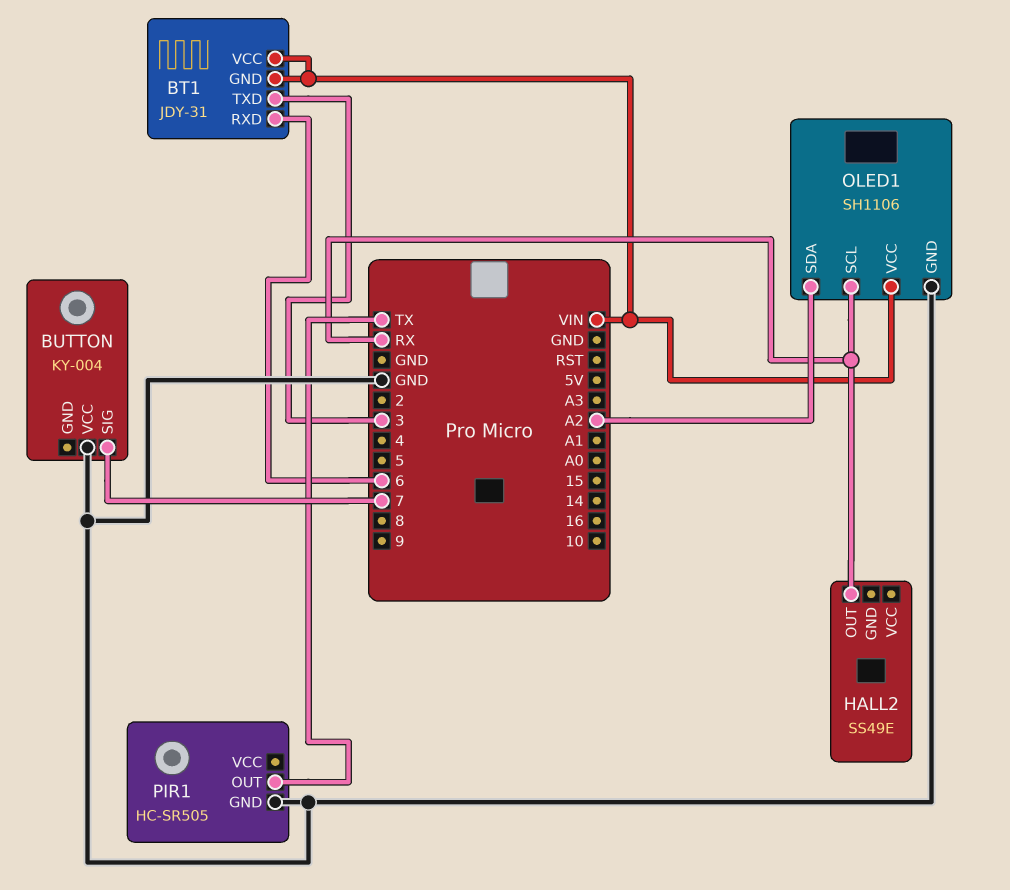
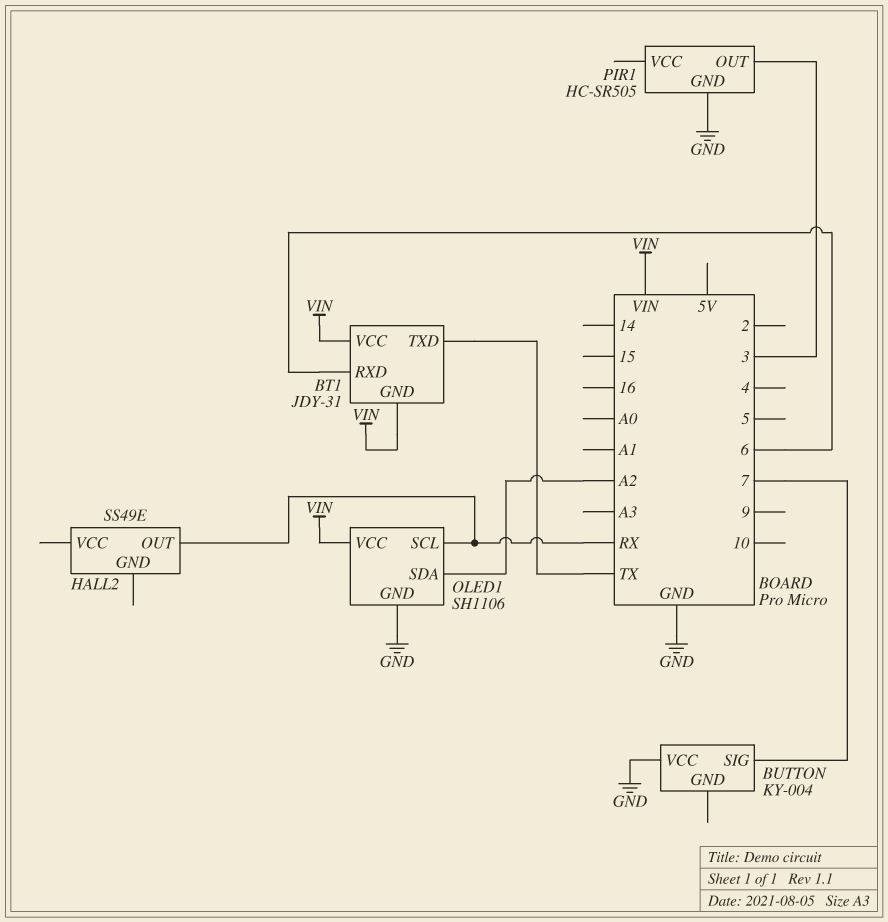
BT1 pin TXD: 3 -> TX
PIR1 pin OUT: TX -> 3

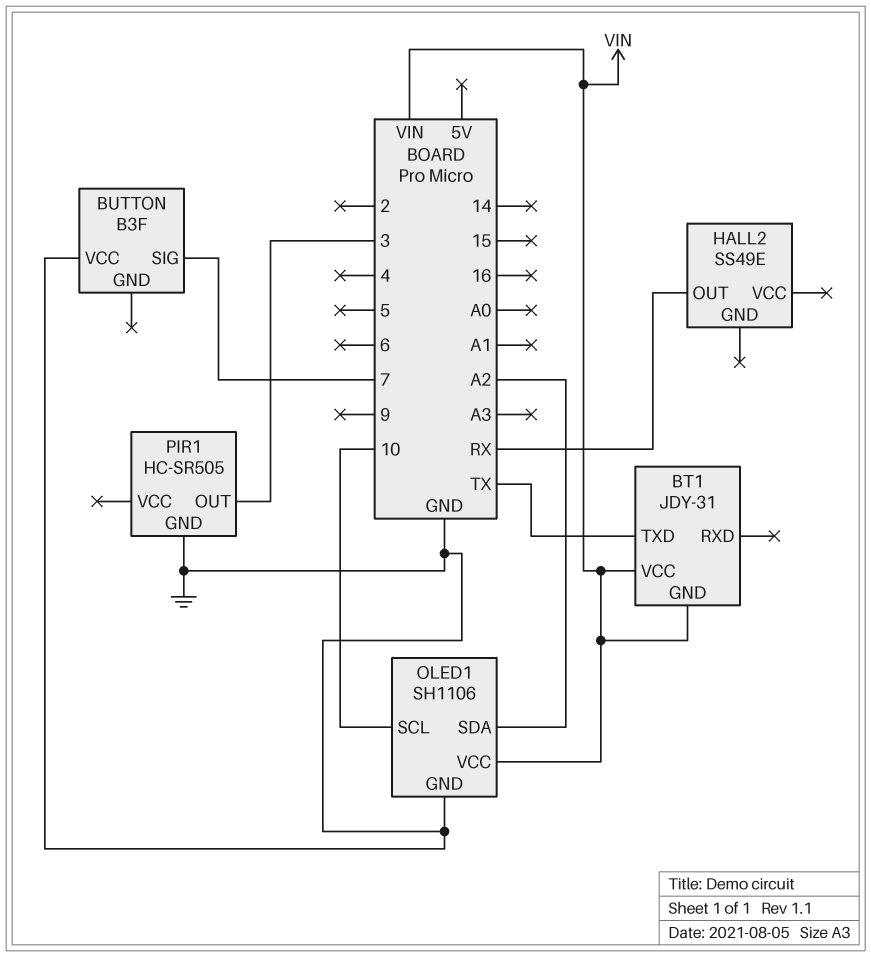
BT1 pin RXD: 6 -> none
BUTTON: KY-004 -> B3F
OLED1 pin SCL: RX -> 10

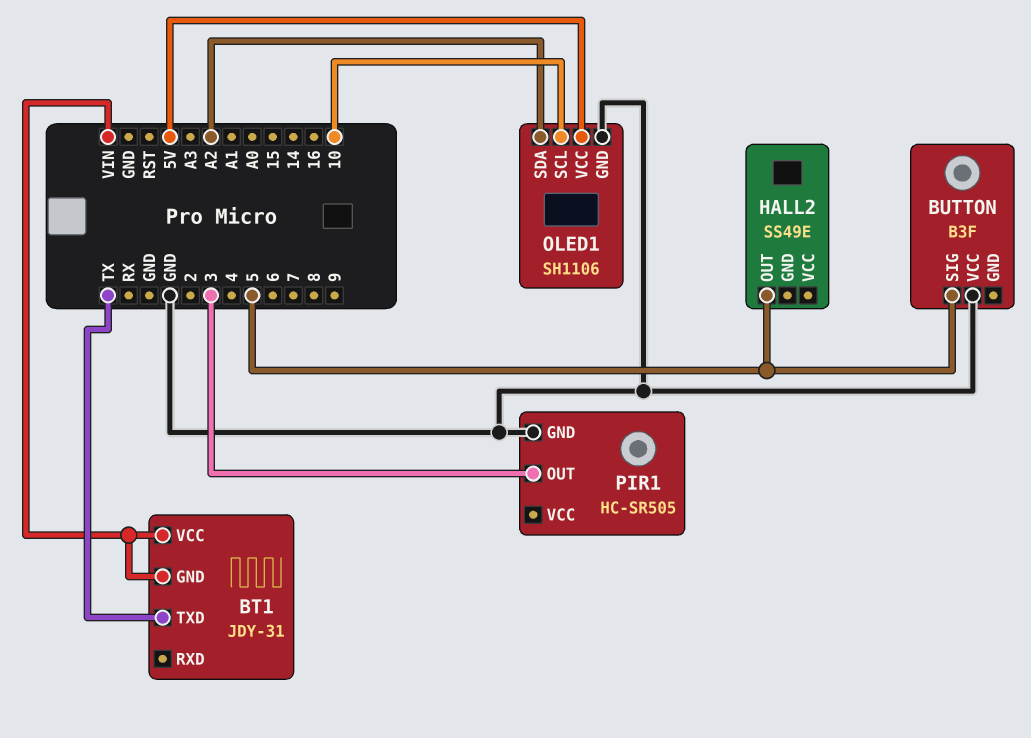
BUTTON pin SIG: 7 -> 5
HALL2 pin OUT: RX -> 5
OLED1 pin VCC: VIN -> 5V

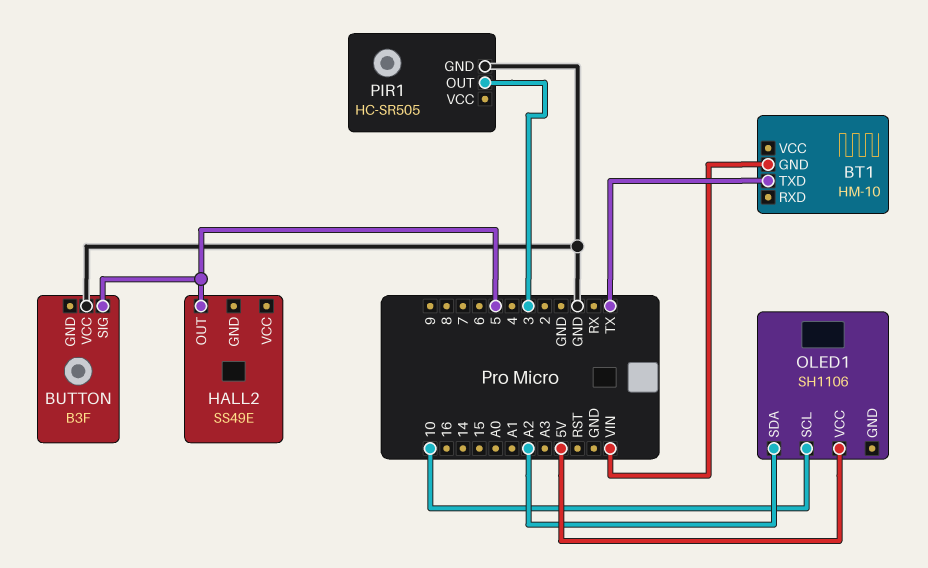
BT1: JDY-31 -> HM-10
BT1 pin VCC: VIN -> none
OLED1 pin GND: GND -> none

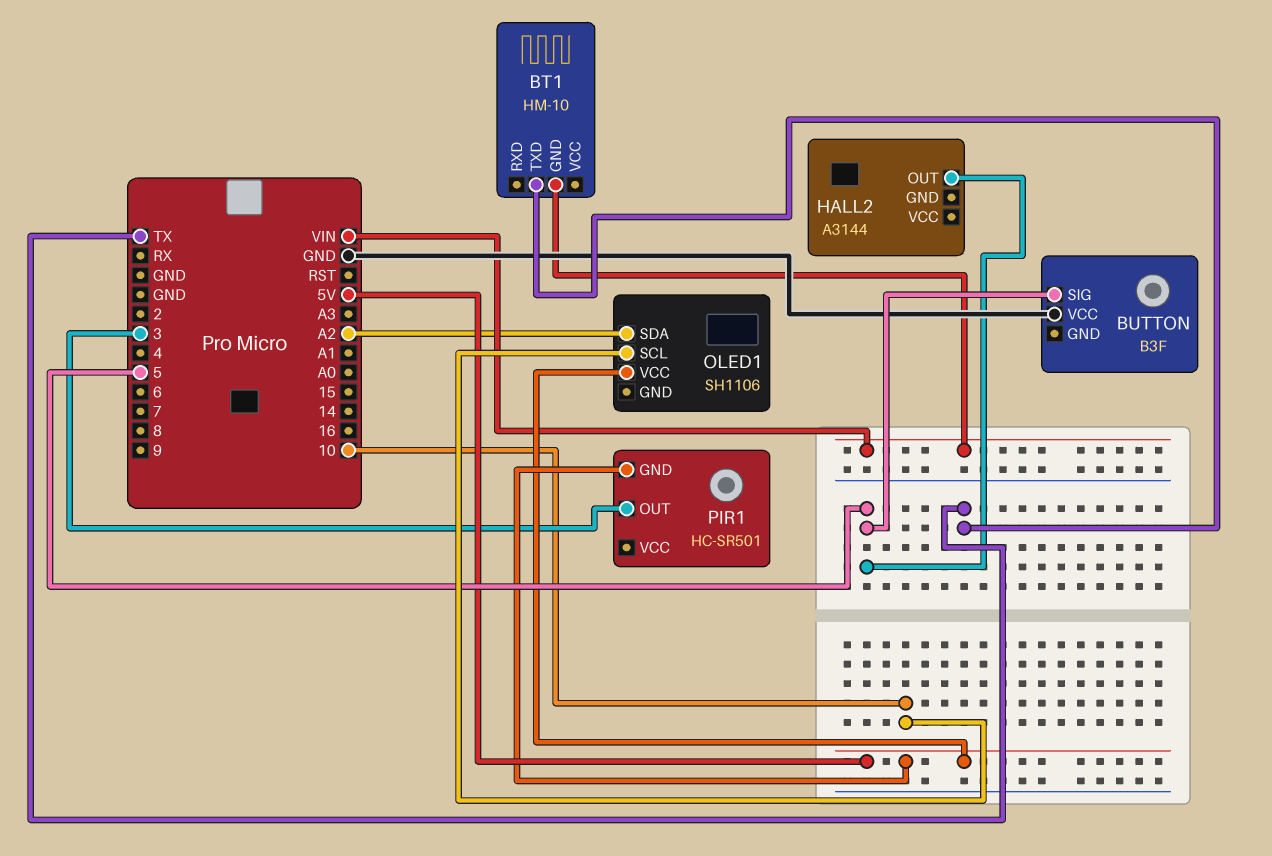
HALL2: SS49E -> A3144
PIR1: HC-SR505 -> HC-SR501
PIR1 pin GND: GND -> 5V

